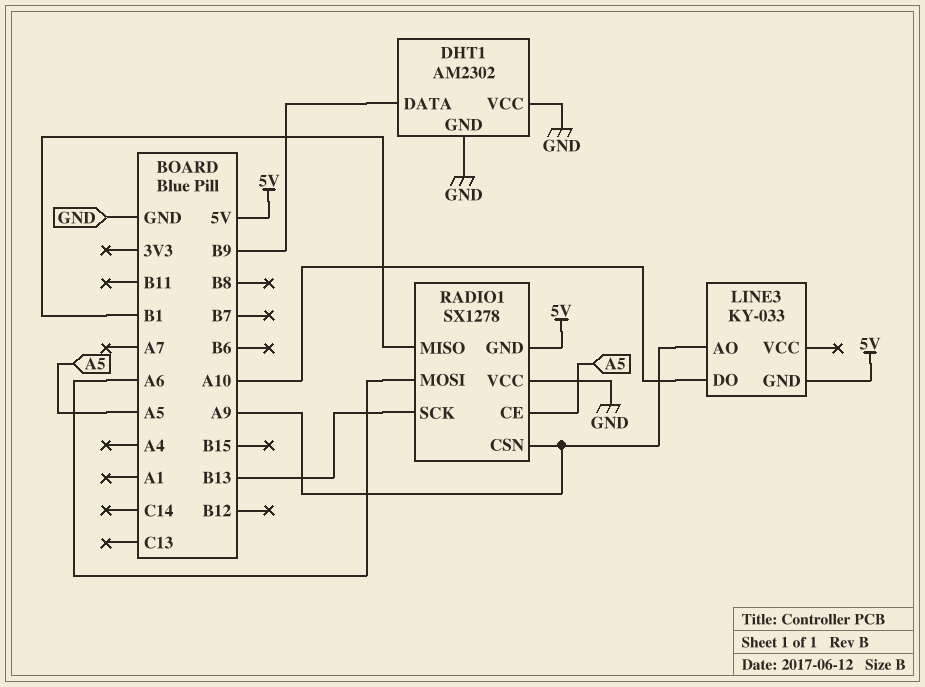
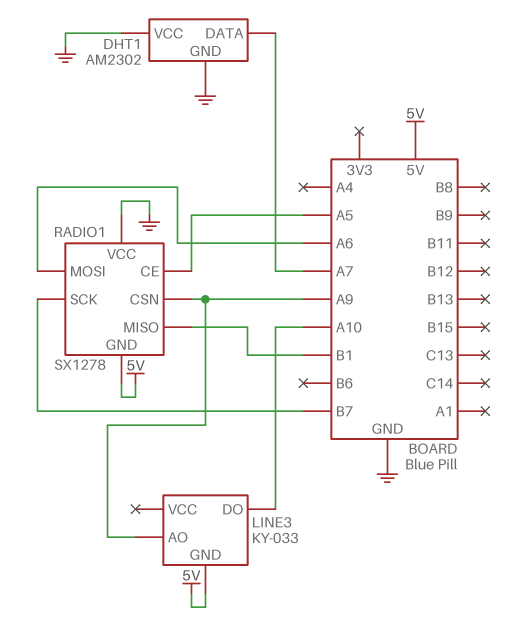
DHT1 pin DATA: B9 -> A7
RADIO1 pin SCK: B13 -> B7

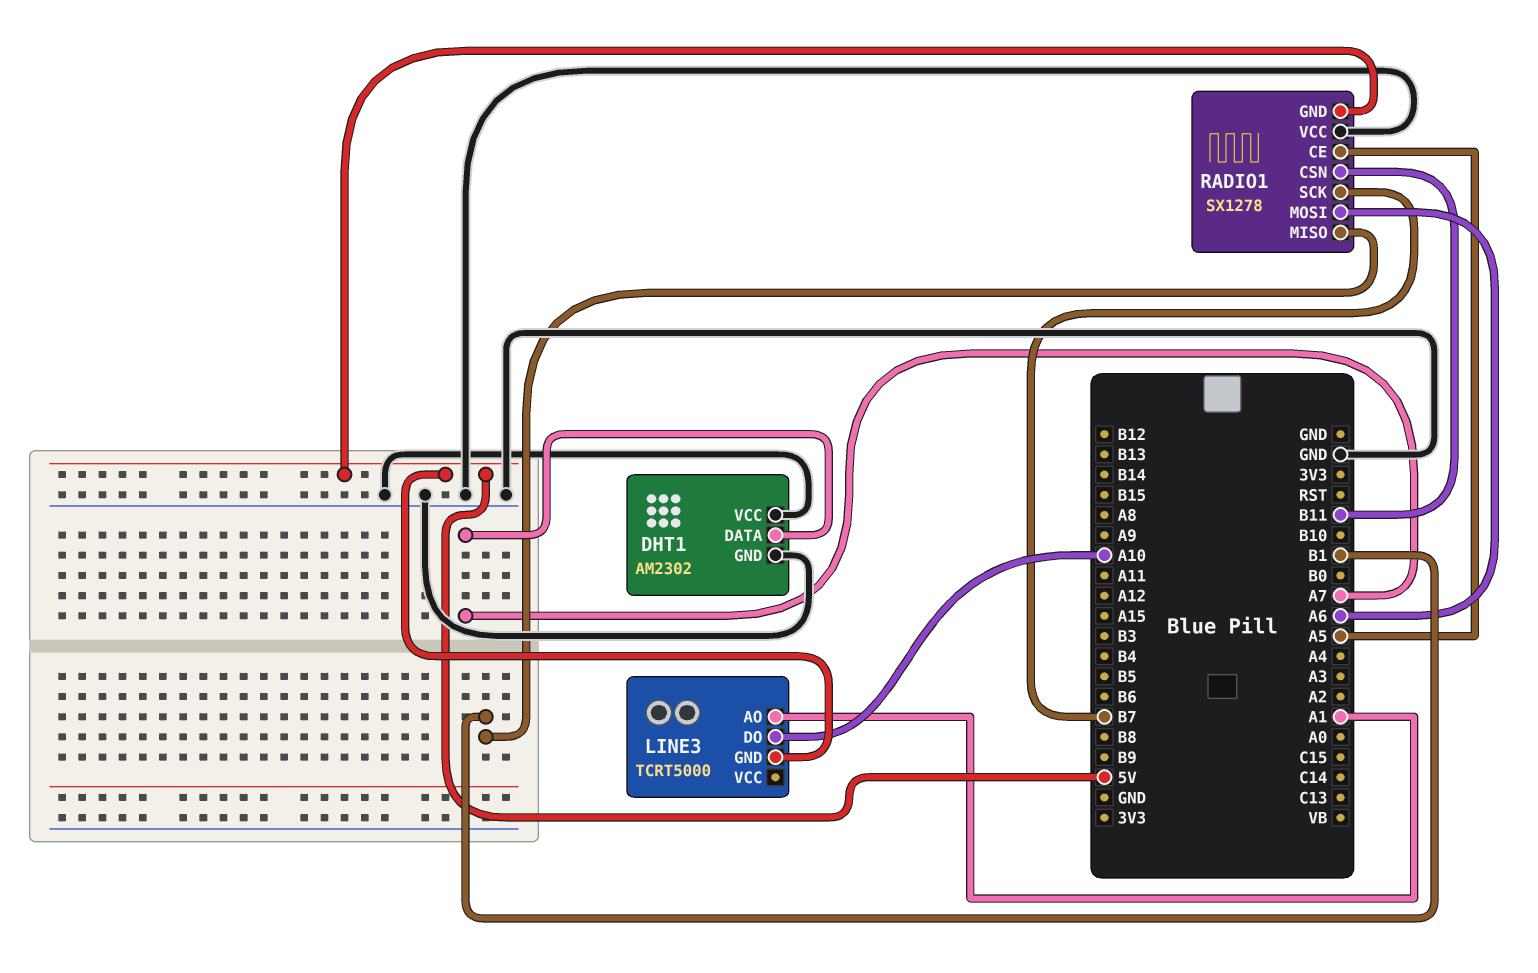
LINE3: KY-033 -> TCRT5000
LINE3 pin AO: A9 -> A1
RADIO1 pin CSN: A9 -> B11

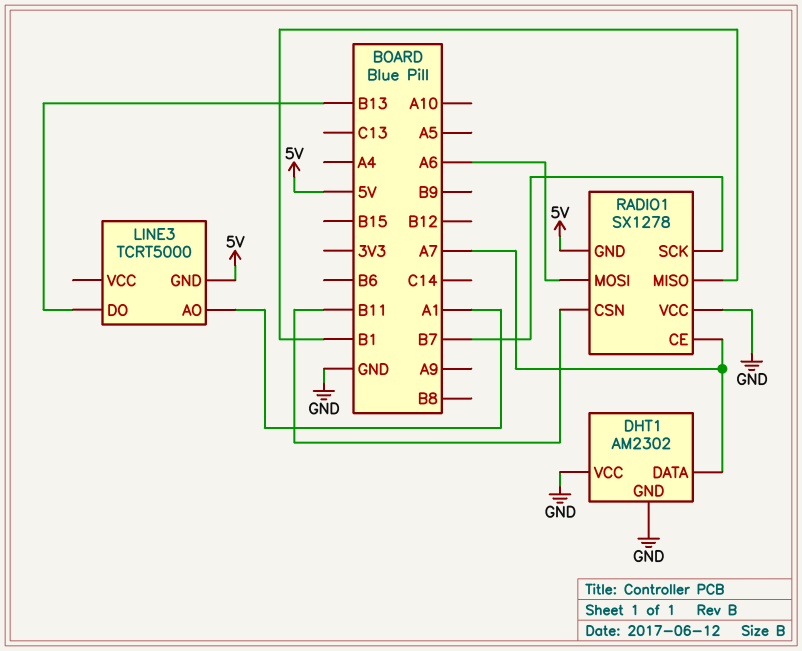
LINE3 pin DO: A10 -> B13
RADIO1 pin CE: A5 -> A7

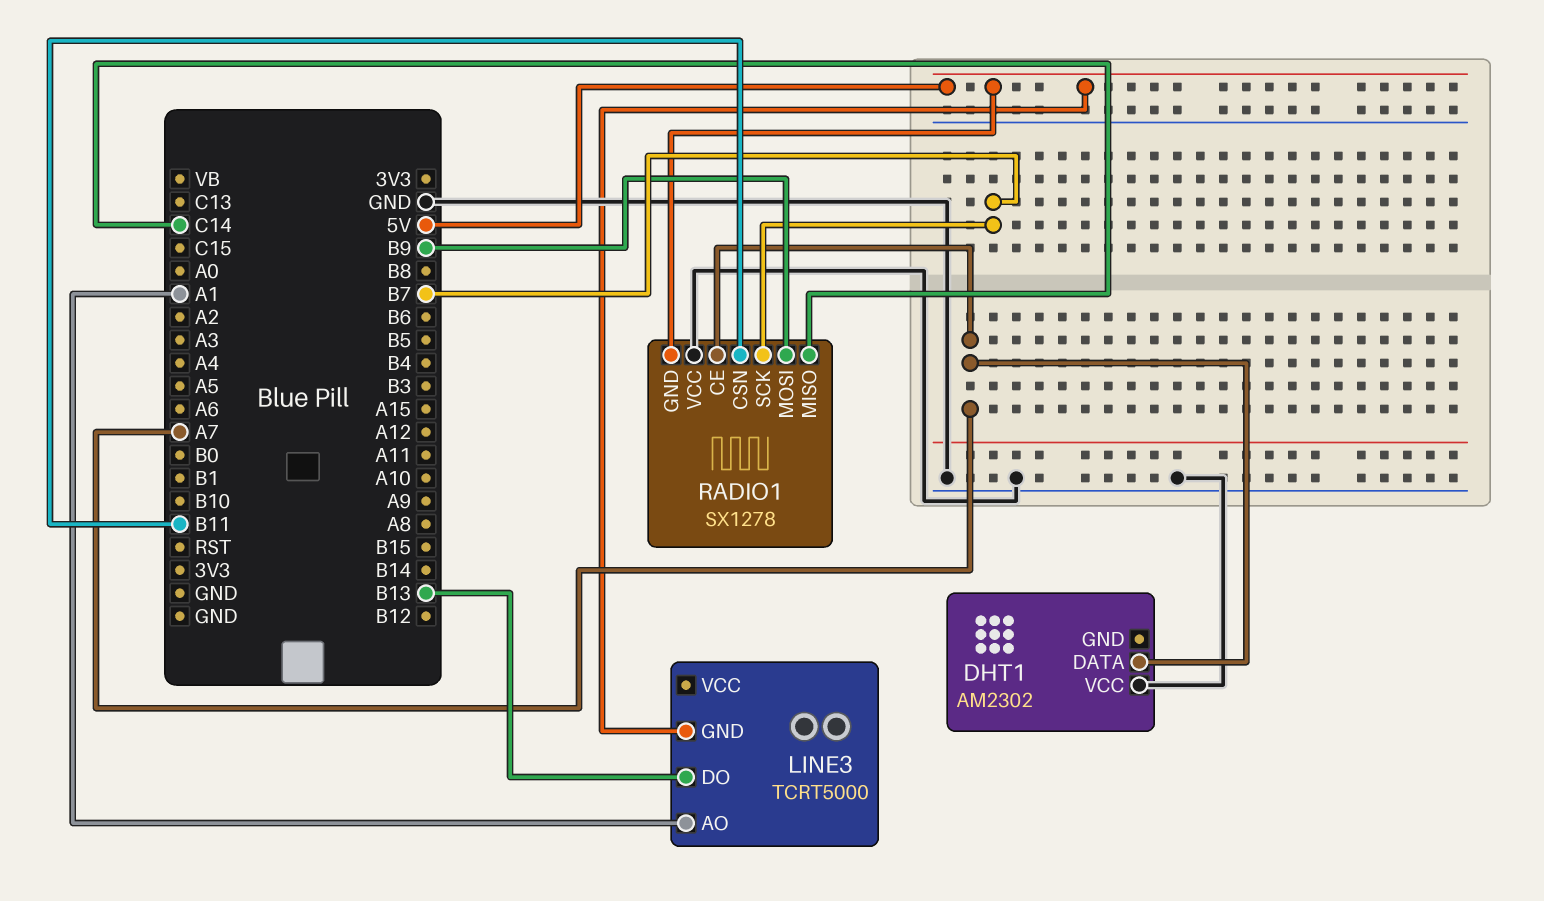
DHT1 pin GND: GND -> none
RADIO1 pin MISO: B1 -> C14
RADIO1 pin MOSI: A6 -> B9

